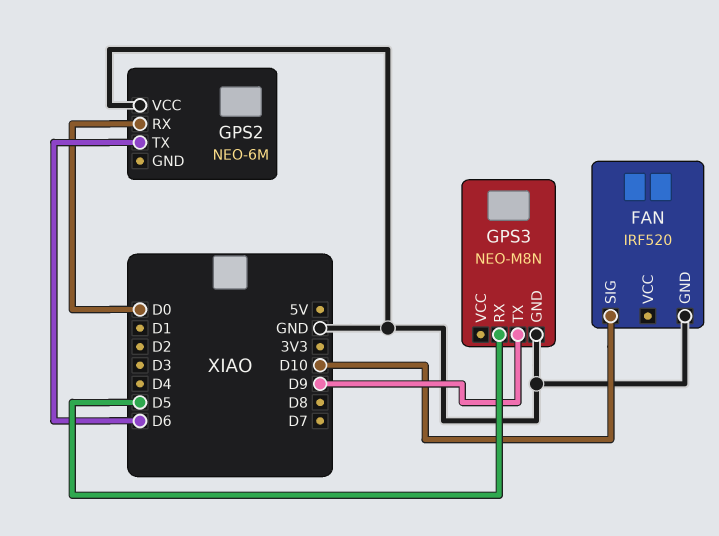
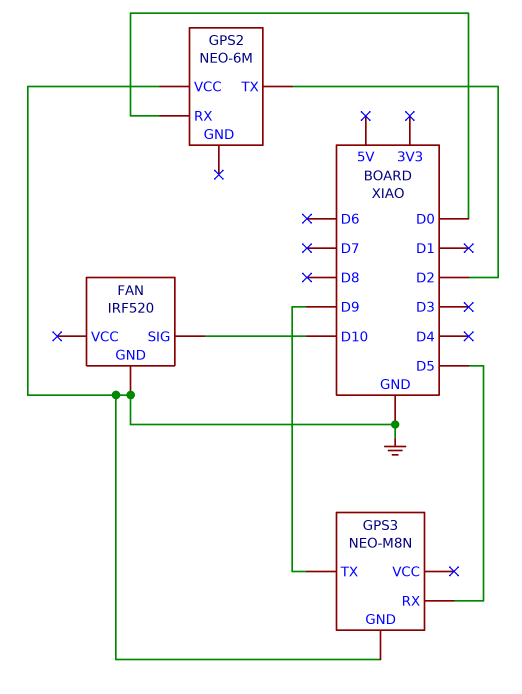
GPS2 pin TX: D6 -> D2

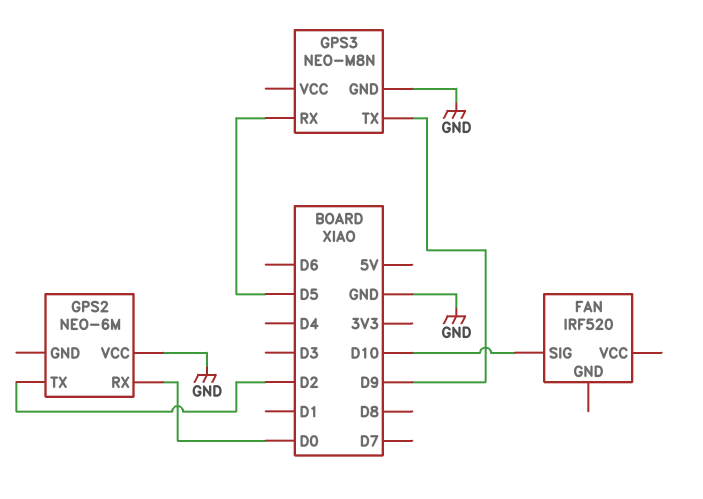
FAN pin GND: GND -> none

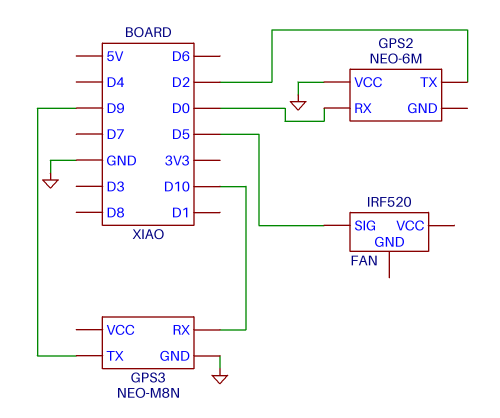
FAN pin SIG: D10 -> D5
GPS3 pin RX: D5 -> D10

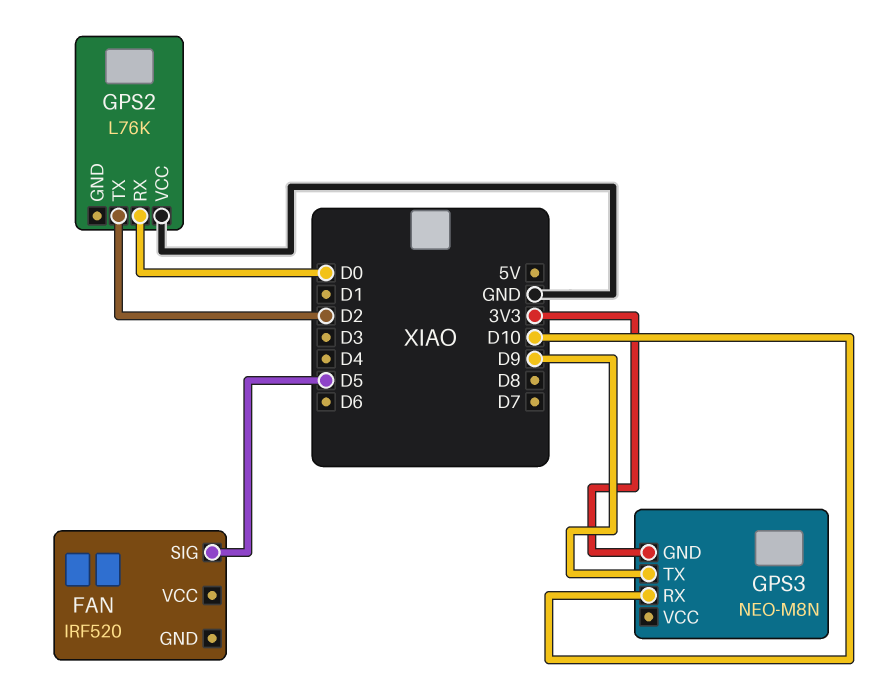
GPS2: NEO-6M -> L76K
GPS3 pin GND: GND -> 3V3

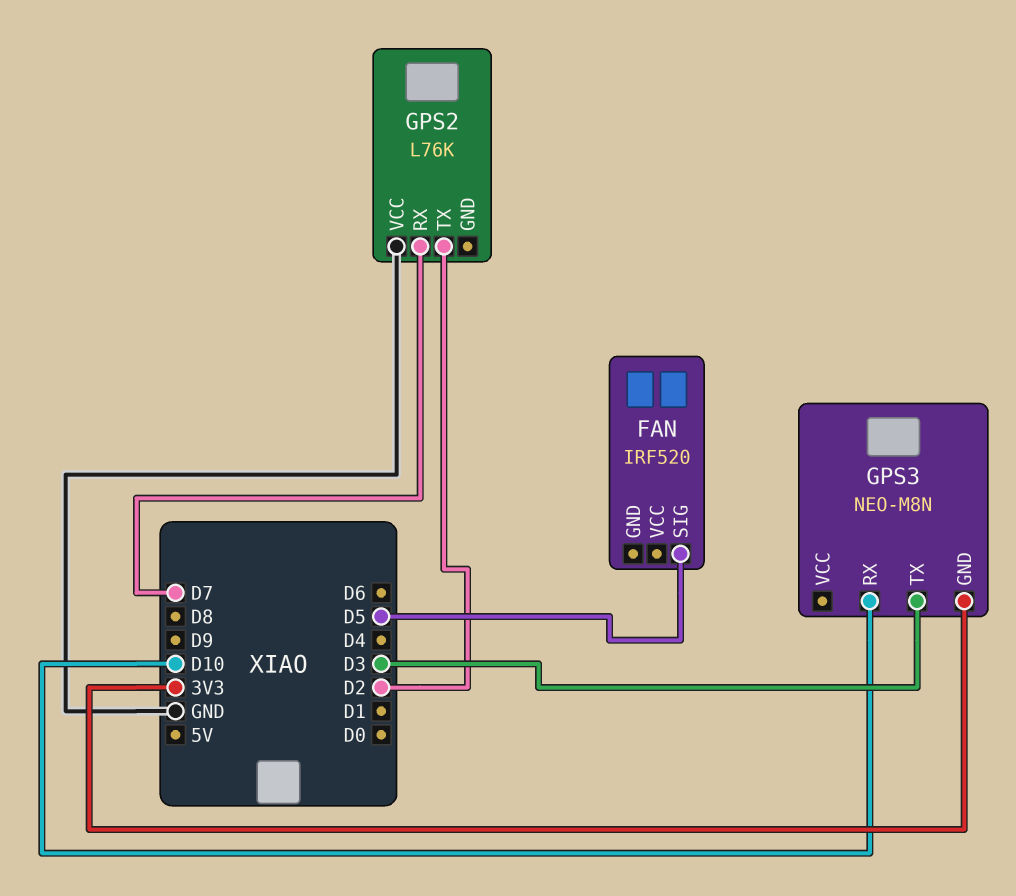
GPS2 pin RX: D0 -> D7
GPS3 pin TX: D9 -> D3

